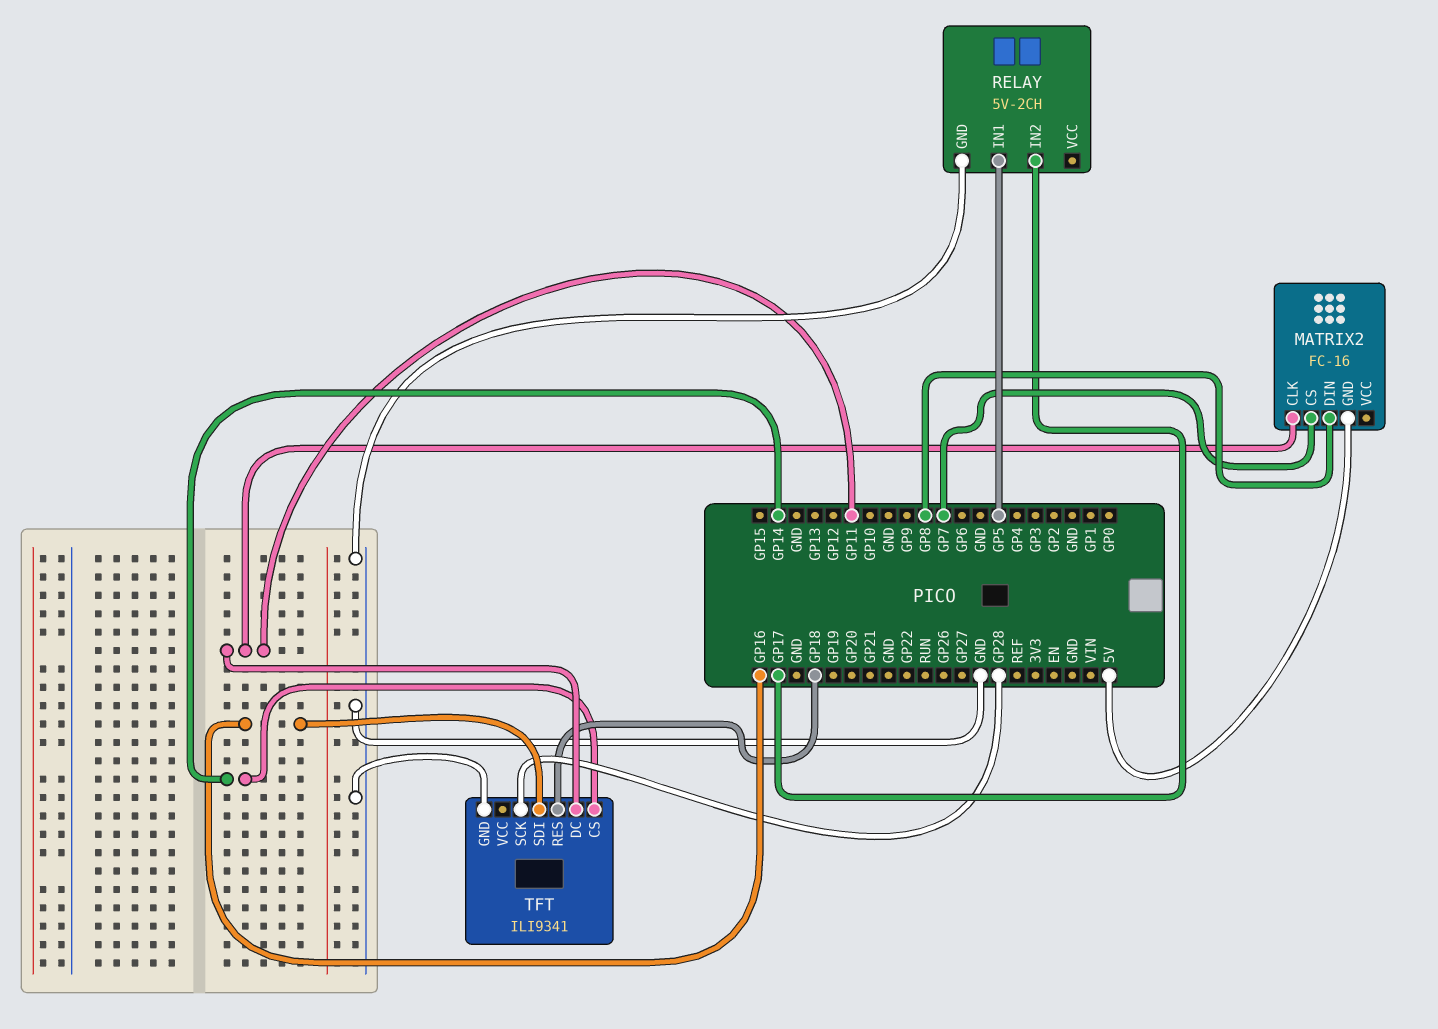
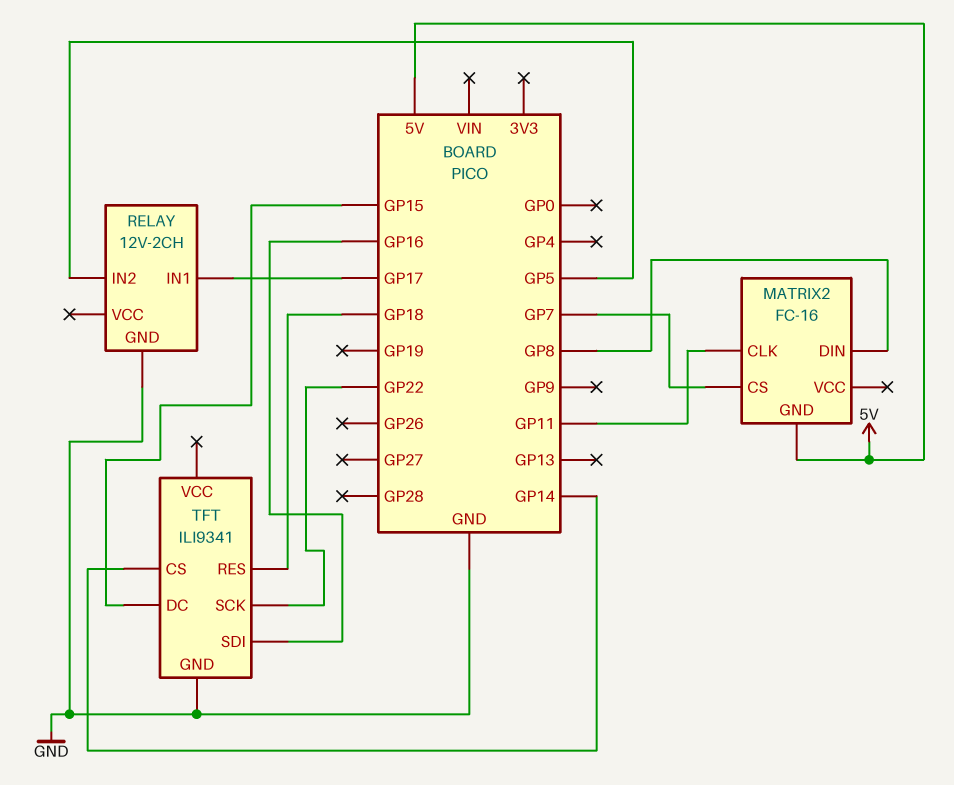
RELAY: 5V-2CH -> 12V-2CH
RELAY pin IN1: GP5 -> GP17
RELAY pin IN2: GP17 -> GP5
TFT pin DC: GP11 -> GP15
TFT pin SCK: GP28 -> GP22

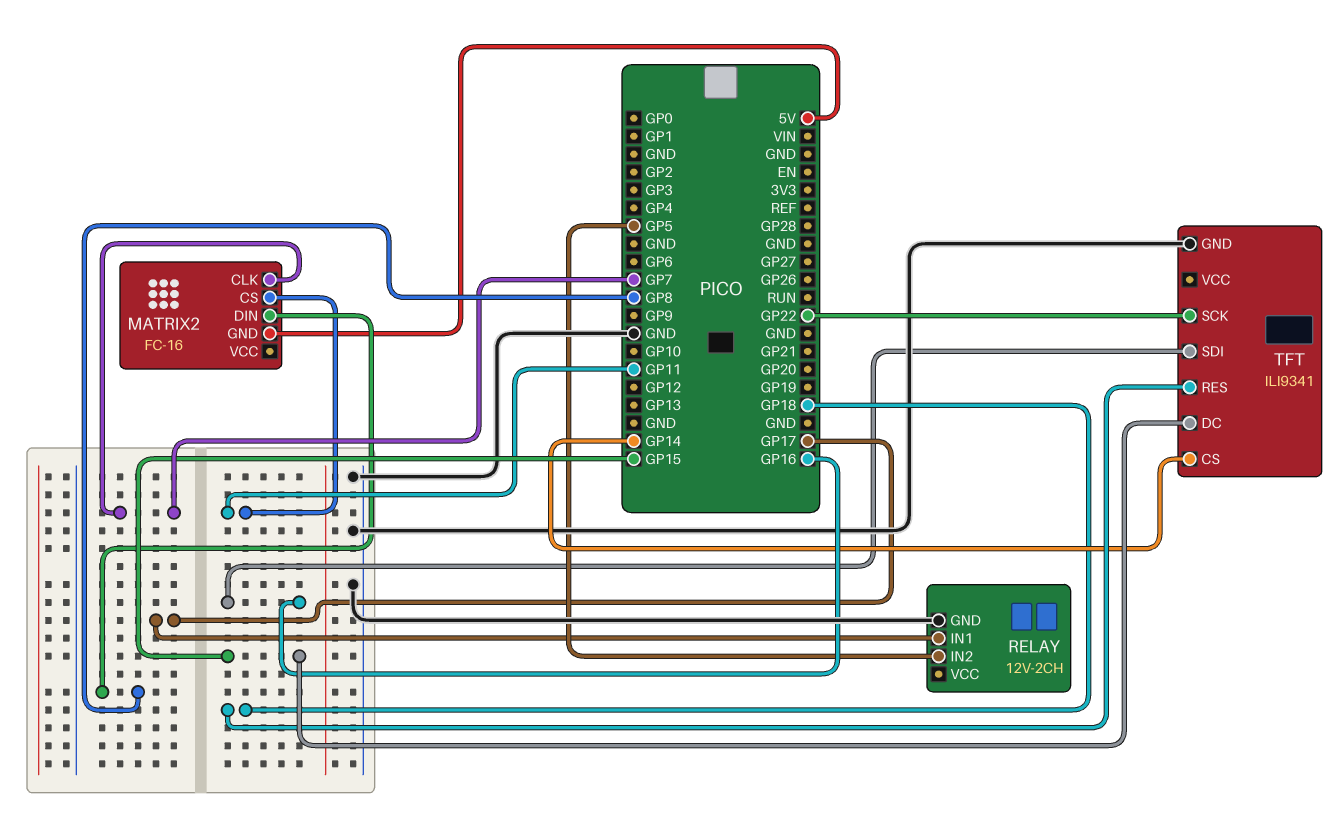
MATRIX2 pin CLK: GP11 -> GP7
MATRIX2 pin CS: GP7 -> GP11

